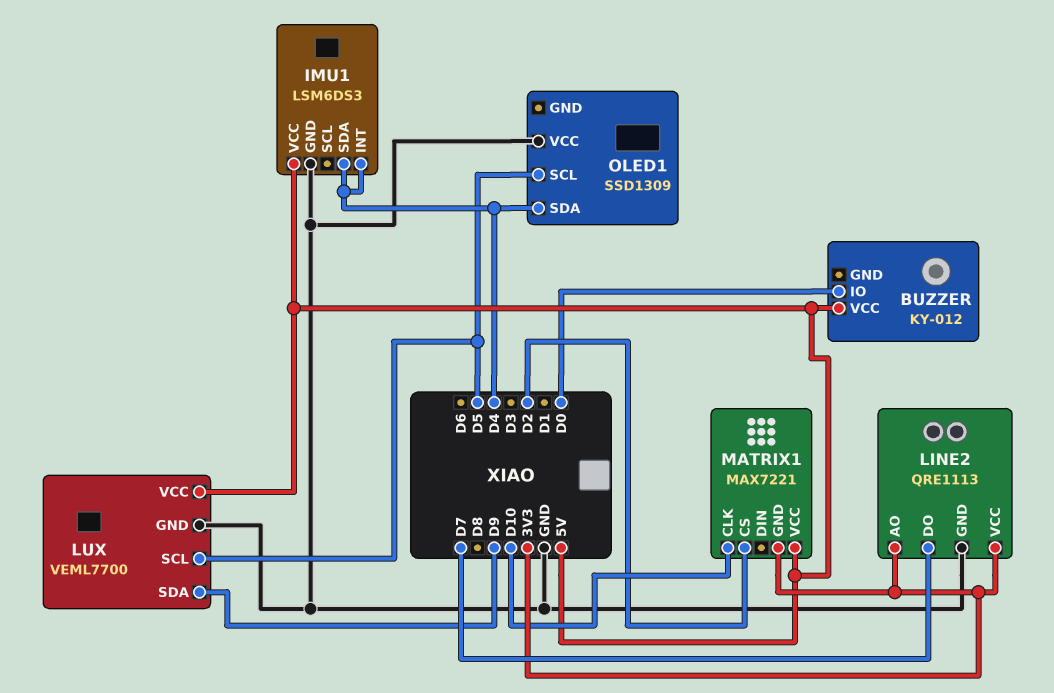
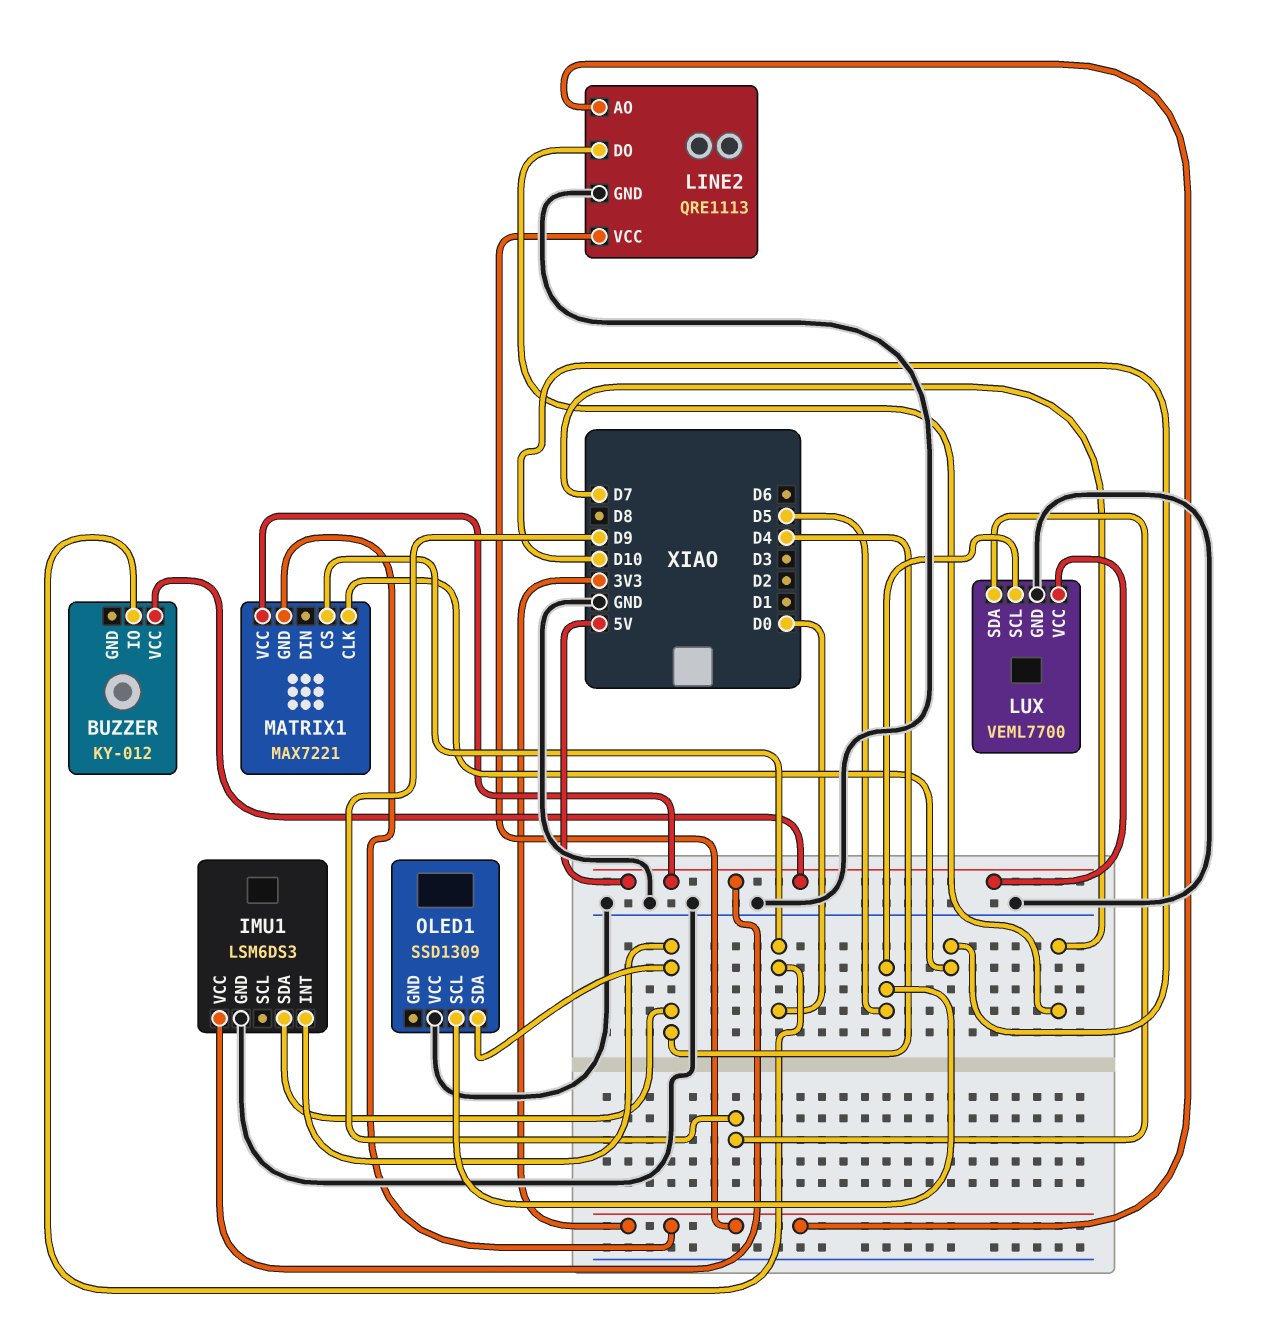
MATRIX1 pin CS: D2 -> D0

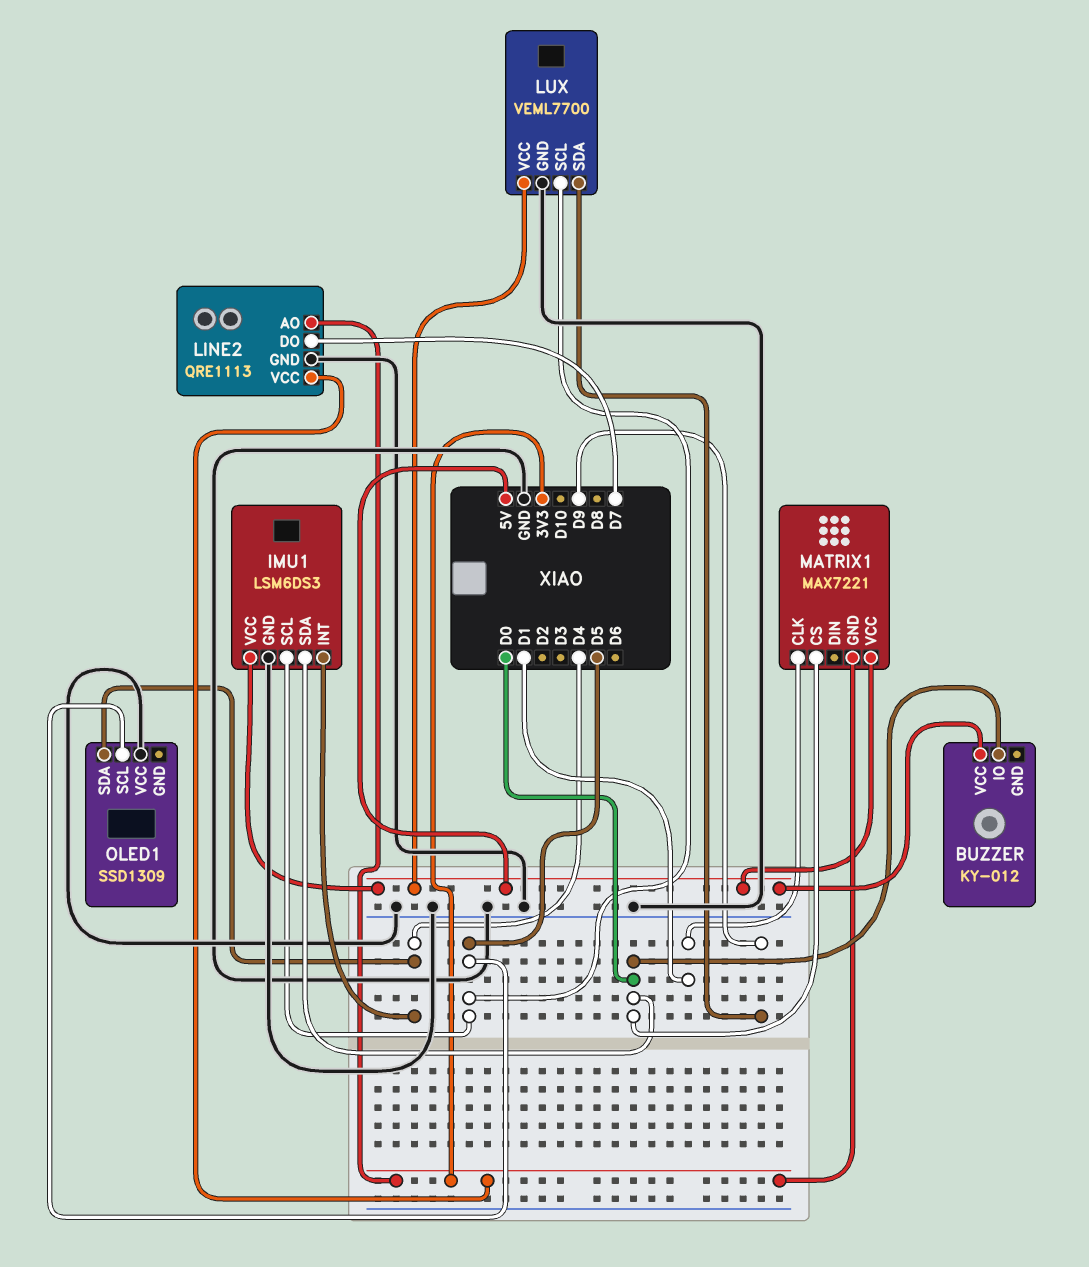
IMU1 pin SCL: none -> D5
IMU1 pin SDA: D4 -> D0
MATRIX1 pin CLK: D10 -> D1

